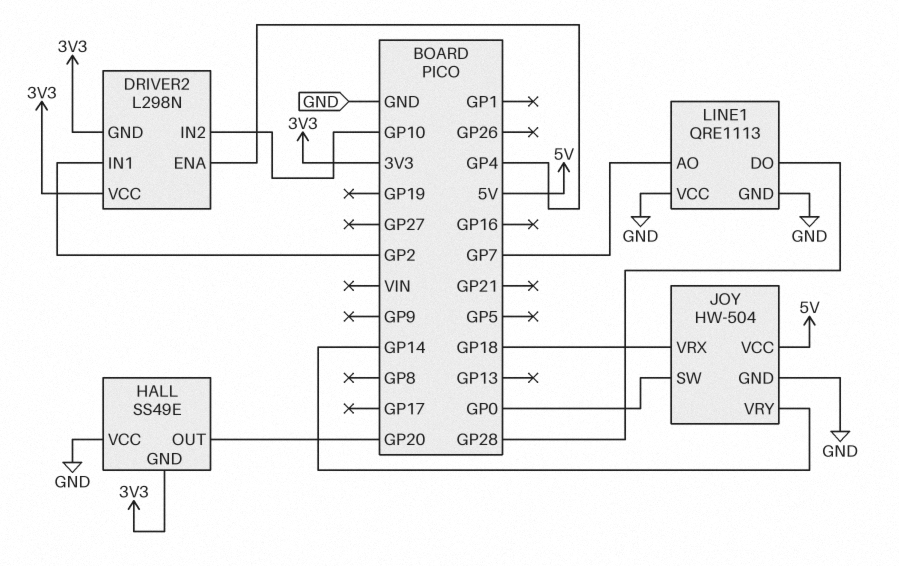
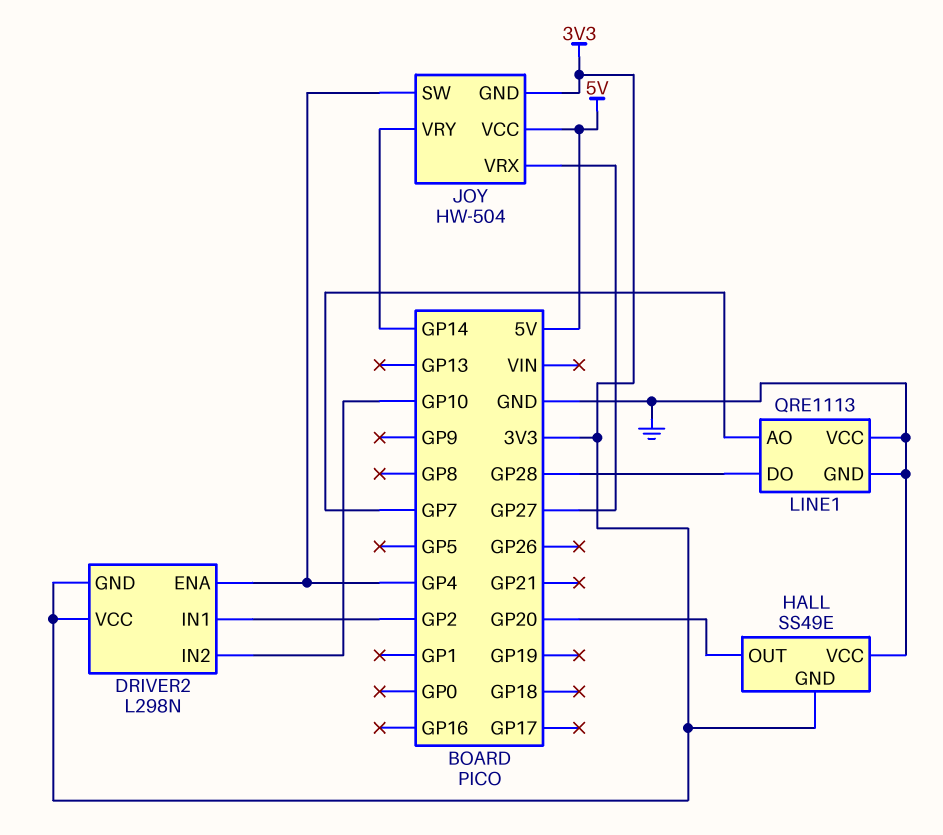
JOY pin GND: GND -> 3V3
JOY pin SW: GP0 -> GP4
JOY pin VRX: GP18 -> GP27

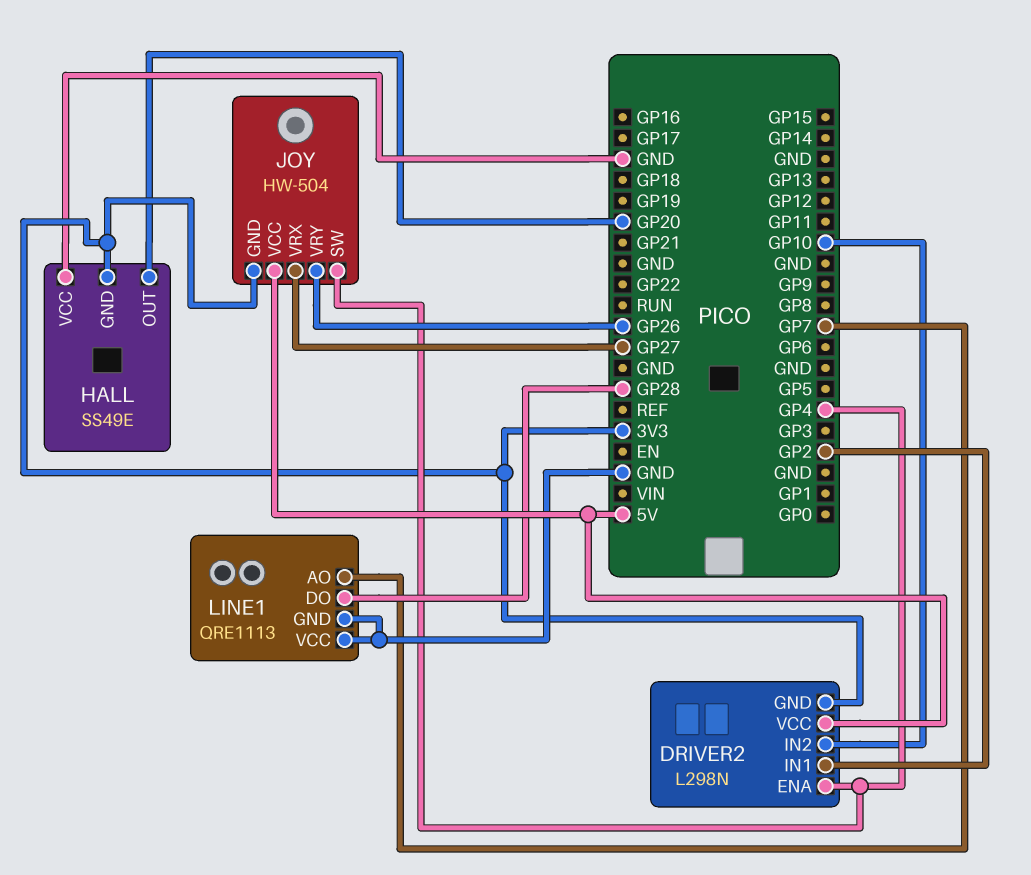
DRIVER2 pin VCC: 3V3 -> 5V
JOY pin VRY: GP14 -> GP26

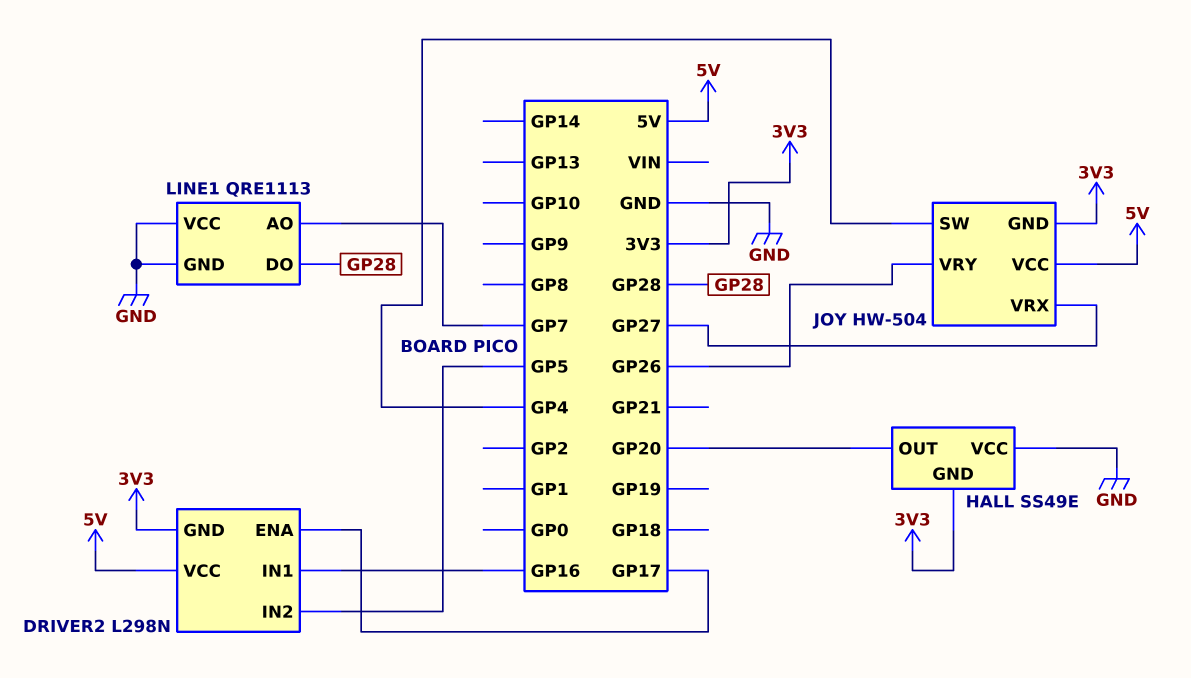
DRIVER2 pin ENA: GP4 -> GP17
DRIVER2 pin IN1: GP2 -> GP16
DRIVER2 pin IN2: GP10 -> GP5

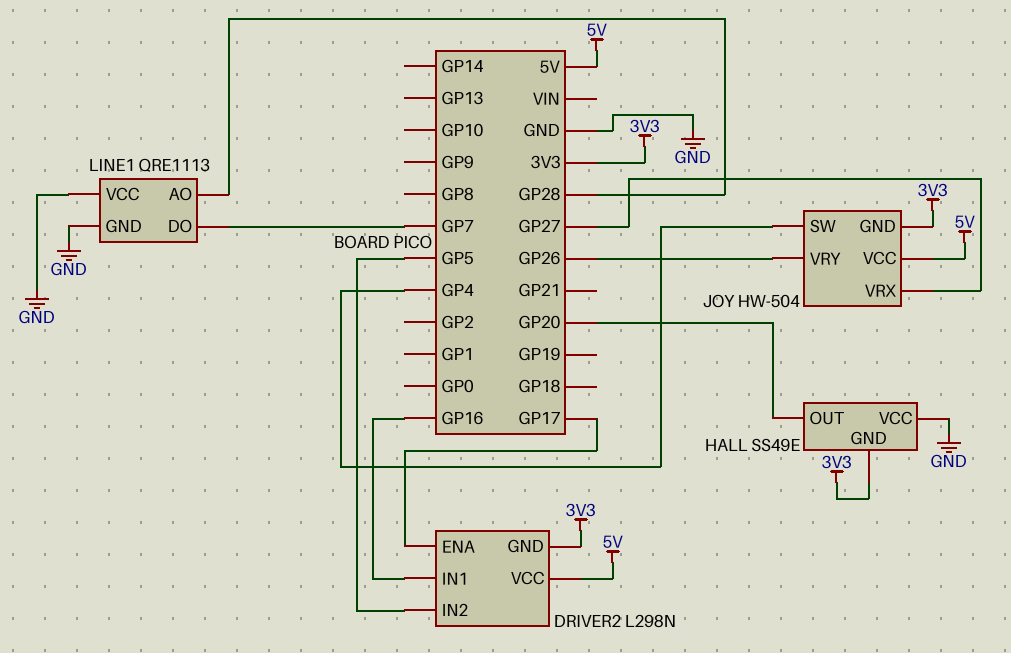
LINE1 pin AO: GP7 -> GP28
LINE1 pin DO: GP28 -> GP7

